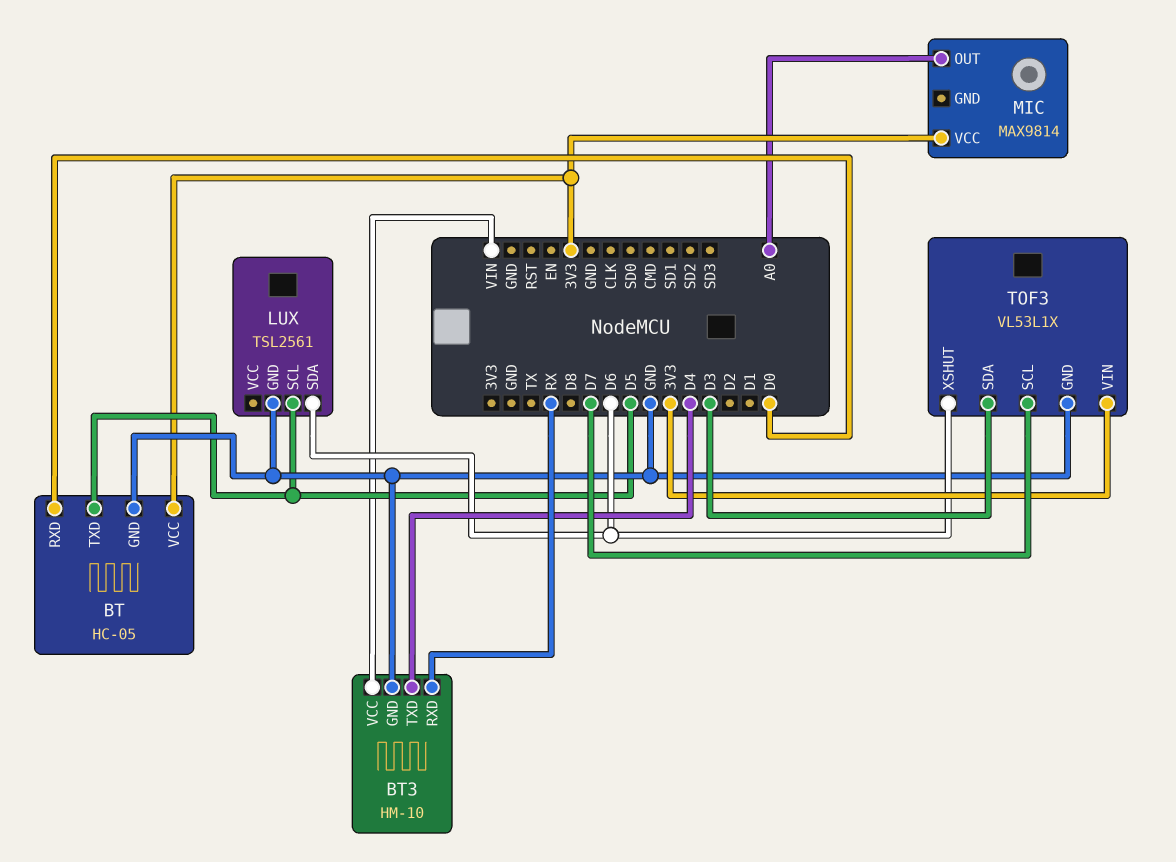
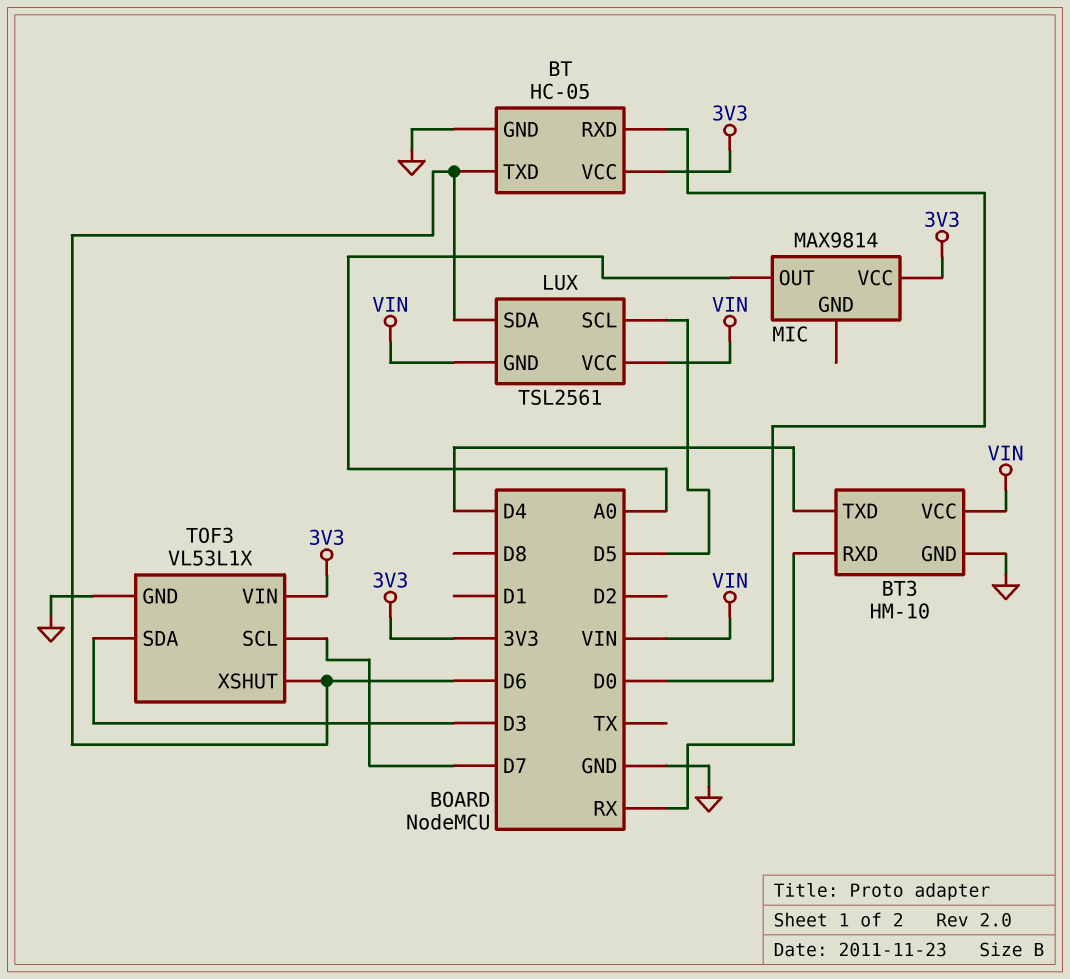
BT pin TXD: D5 -> D6
LUX pin GND: GND -> VIN
LUX pin VCC: none -> VIN

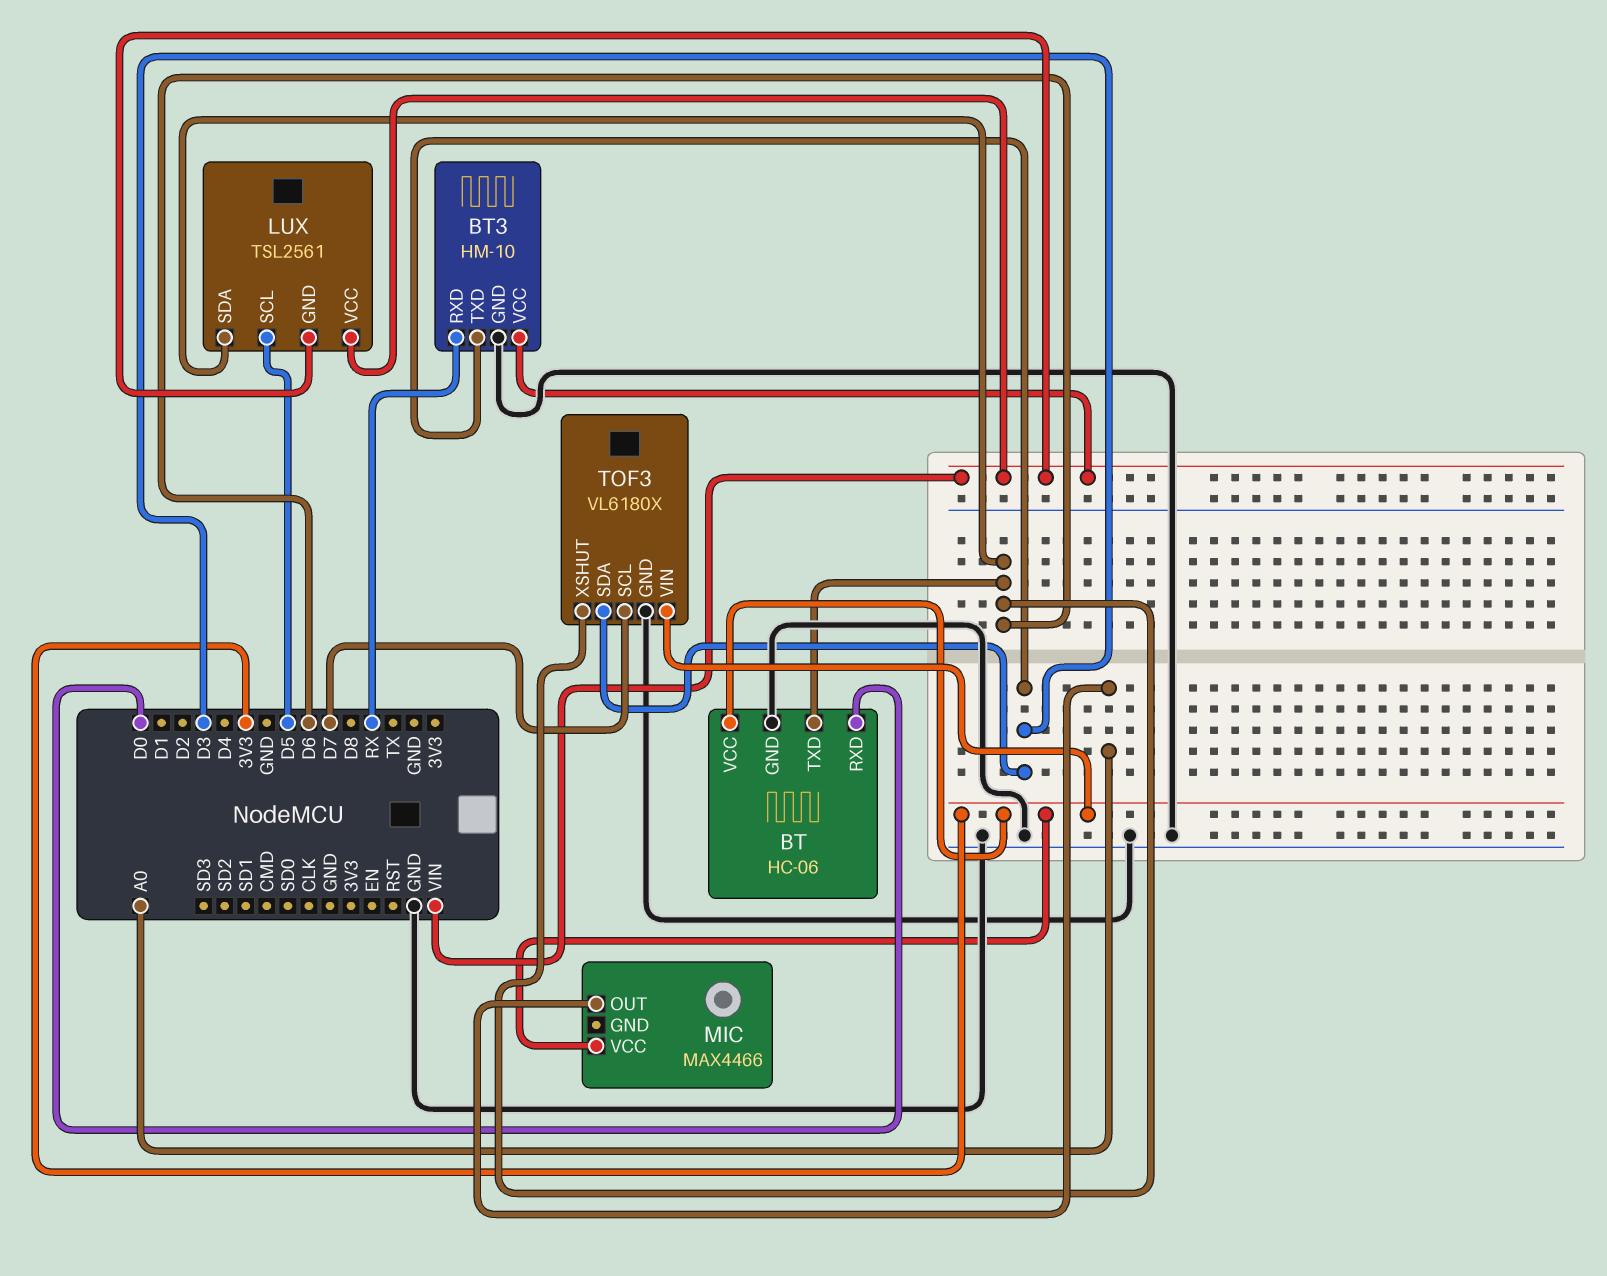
BT: HC-05 -> HC-06
BT3 pin TXD: D4 -> D3
MIC: MAX9814 -> MAX4466
TOF3: VL53L1X -> VL6180X

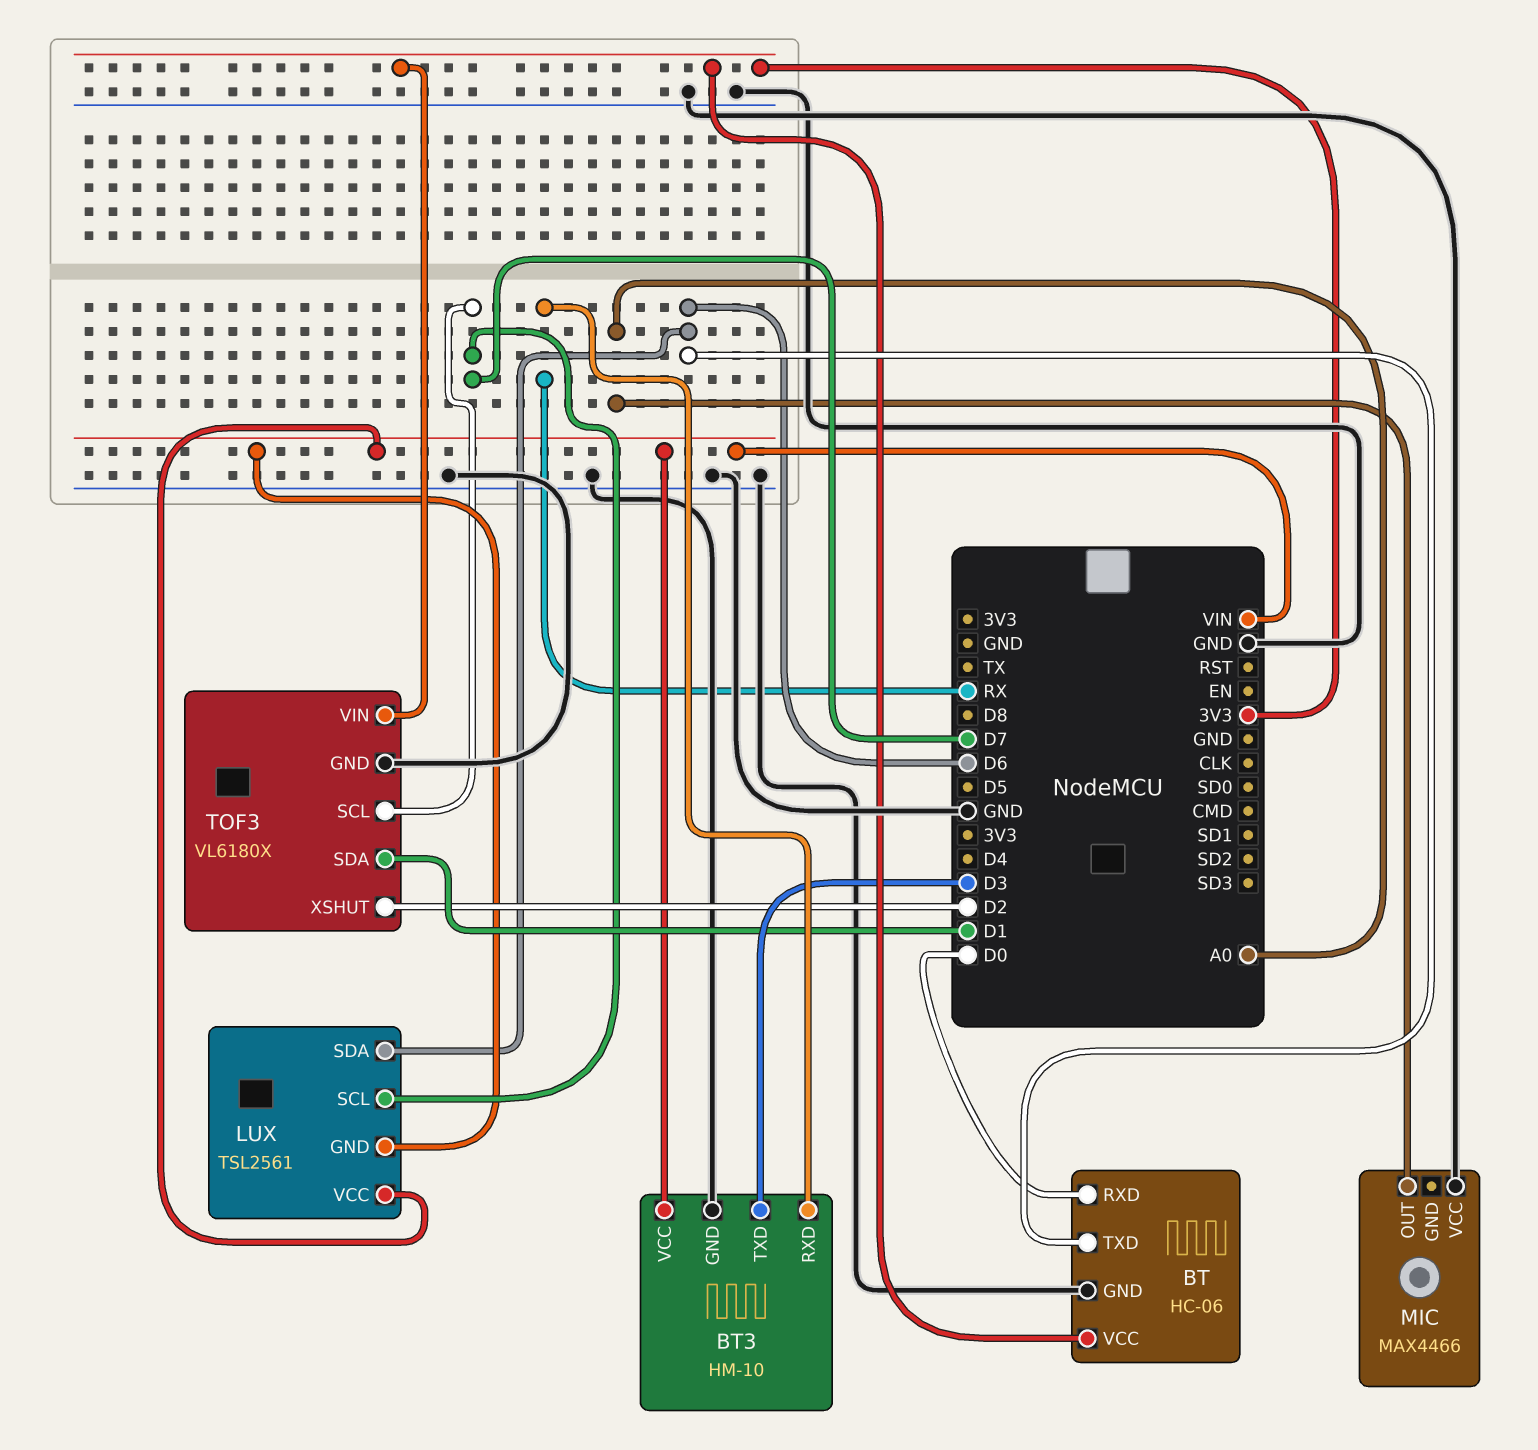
LUX pin SCL: D5 -> D7
MIC pin VCC: 3V3 -> GND
TOF3 pin SDA: D3 -> D1
TOF3 pin XSHUT: D6 -> D2

